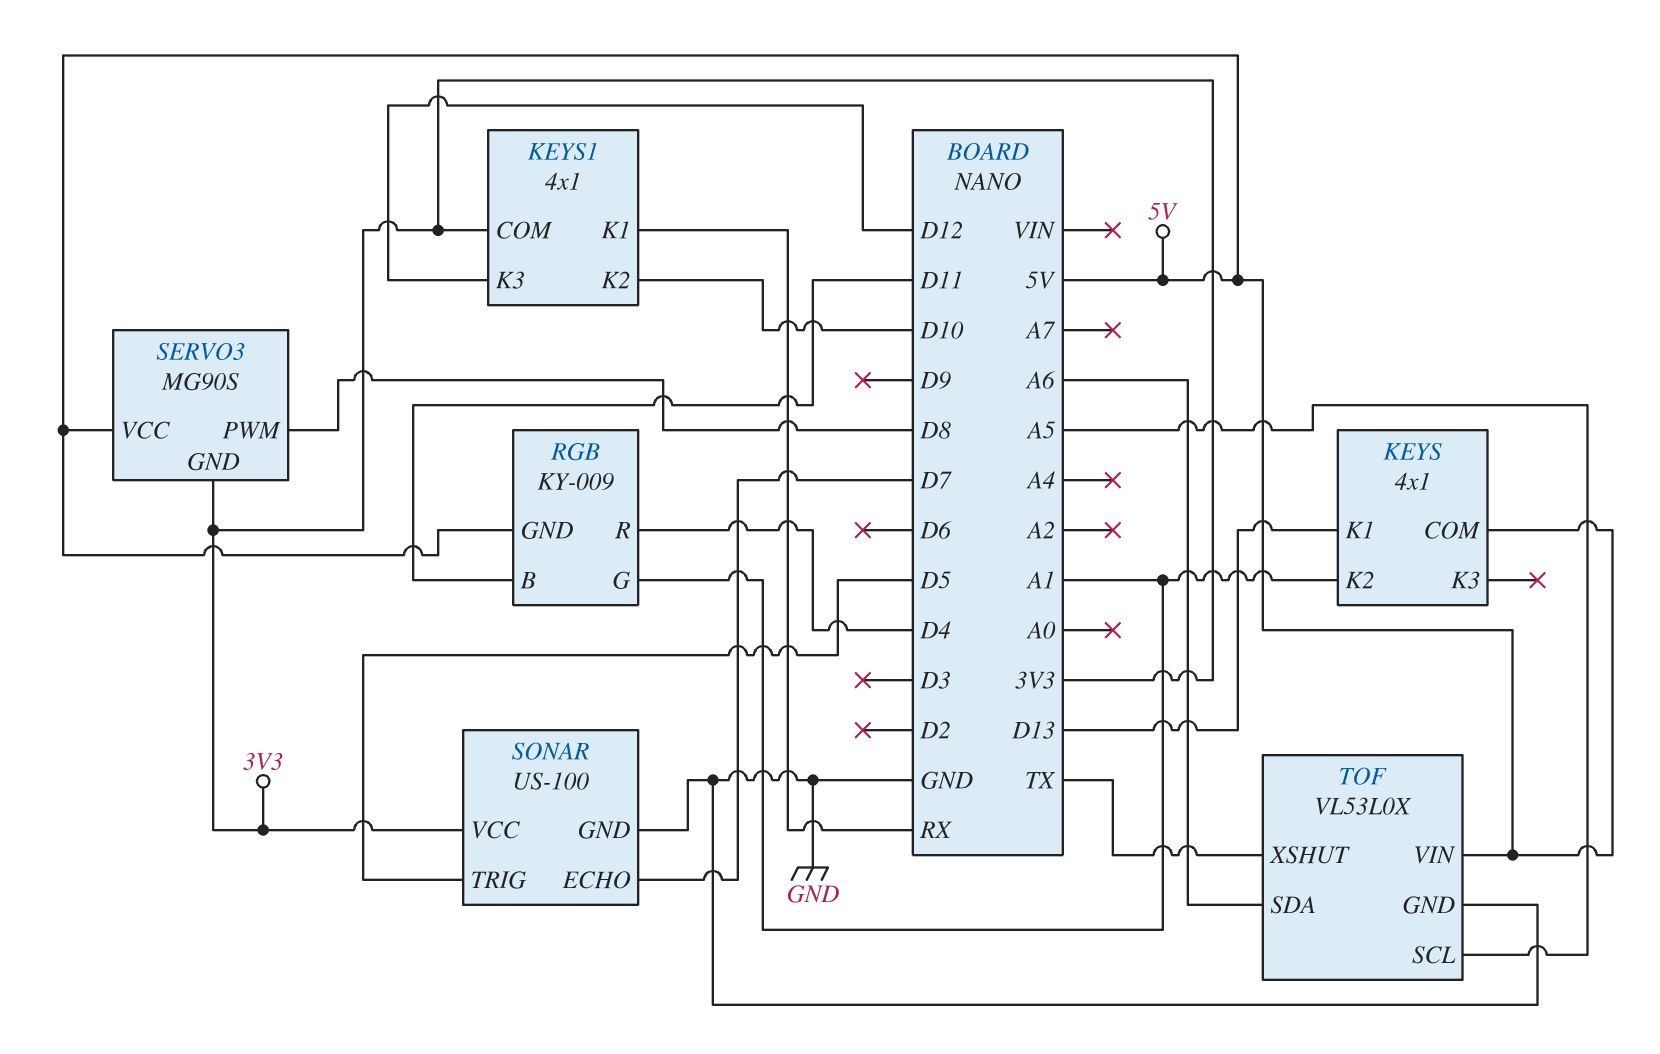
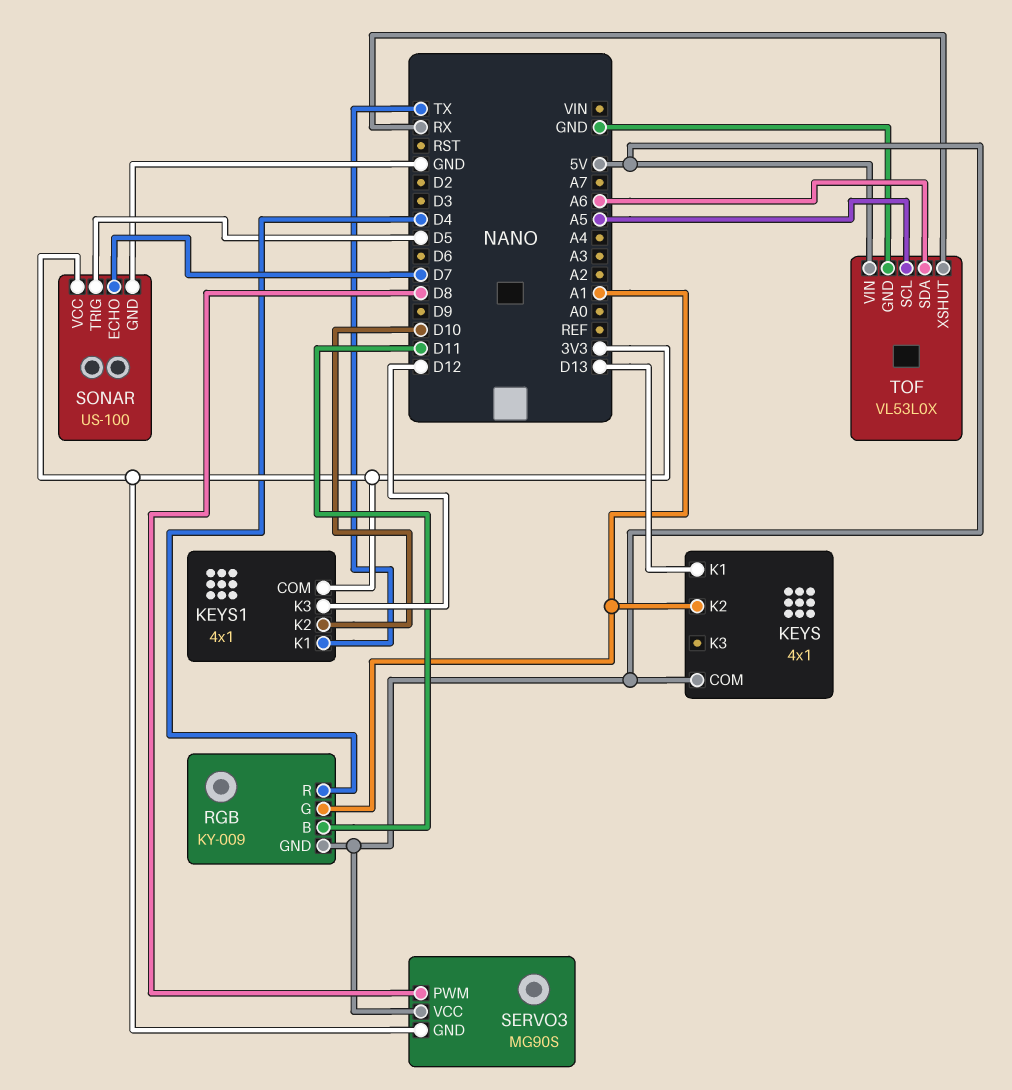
KEYS1 pin K1: RX -> TX
TOF pin XSHUT: TX -> RX

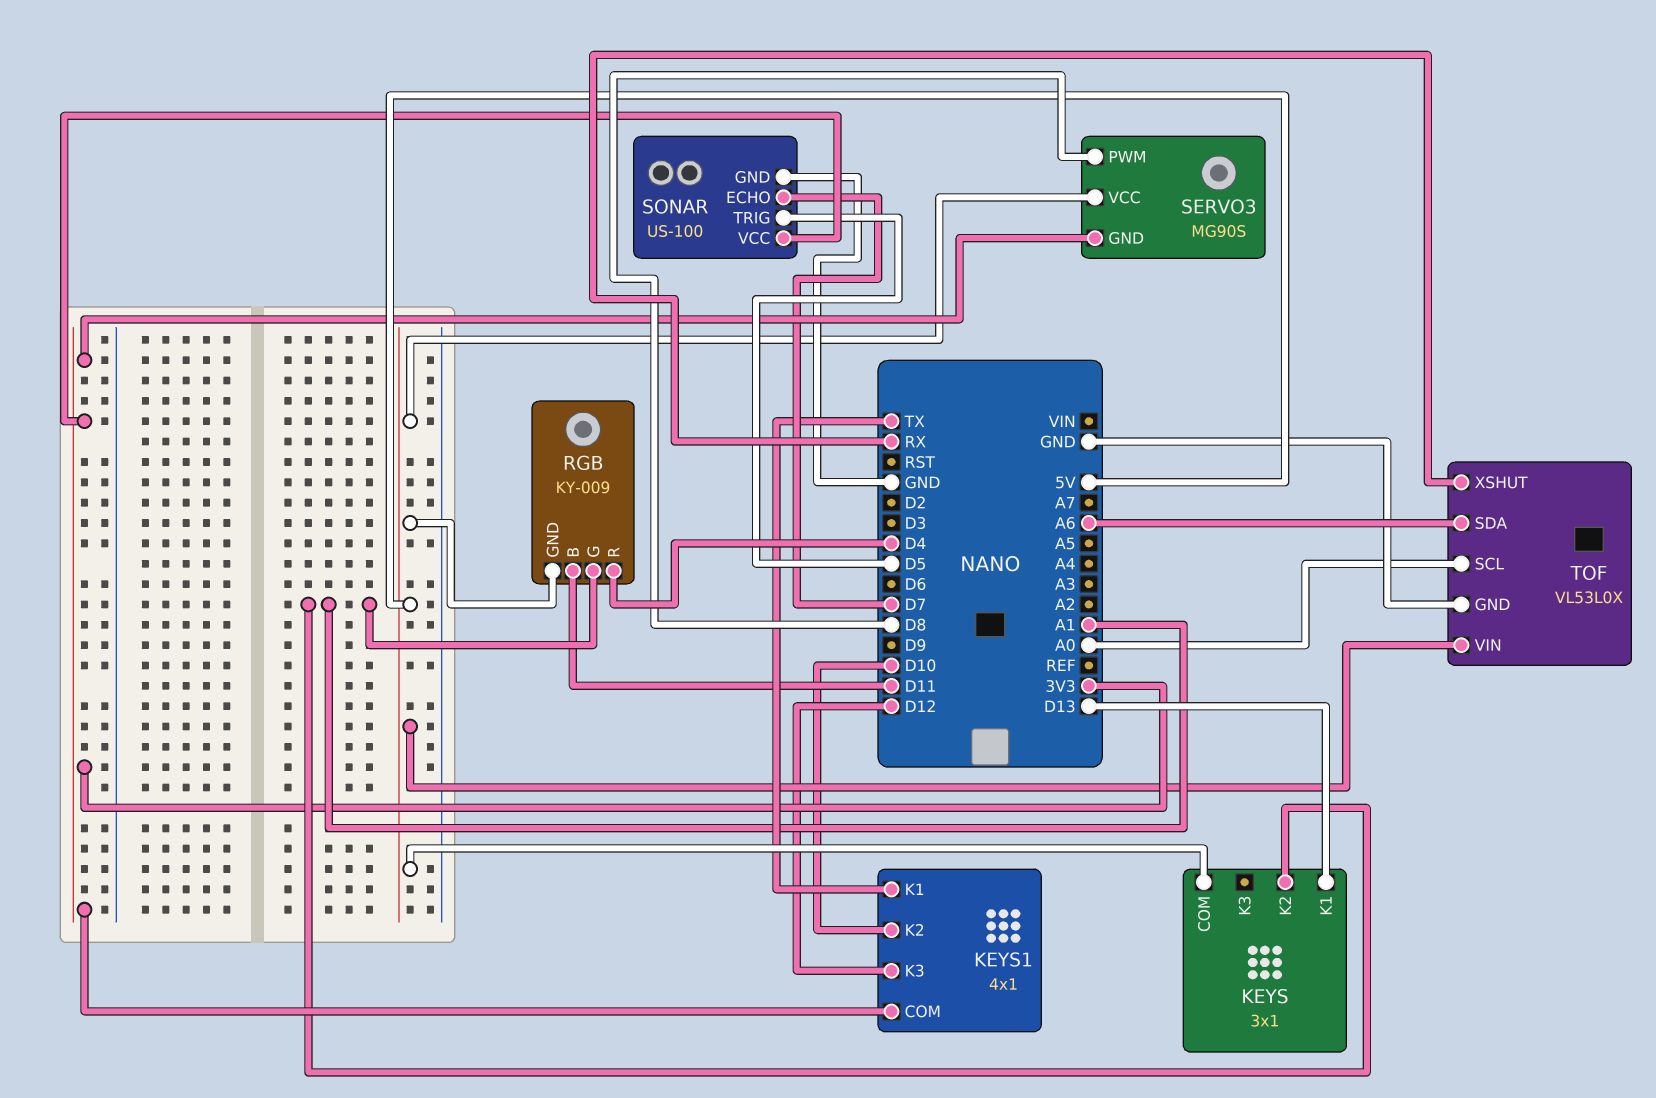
KEYS: 4x1 -> 3x1
TOF pin SCL: A5 -> A0

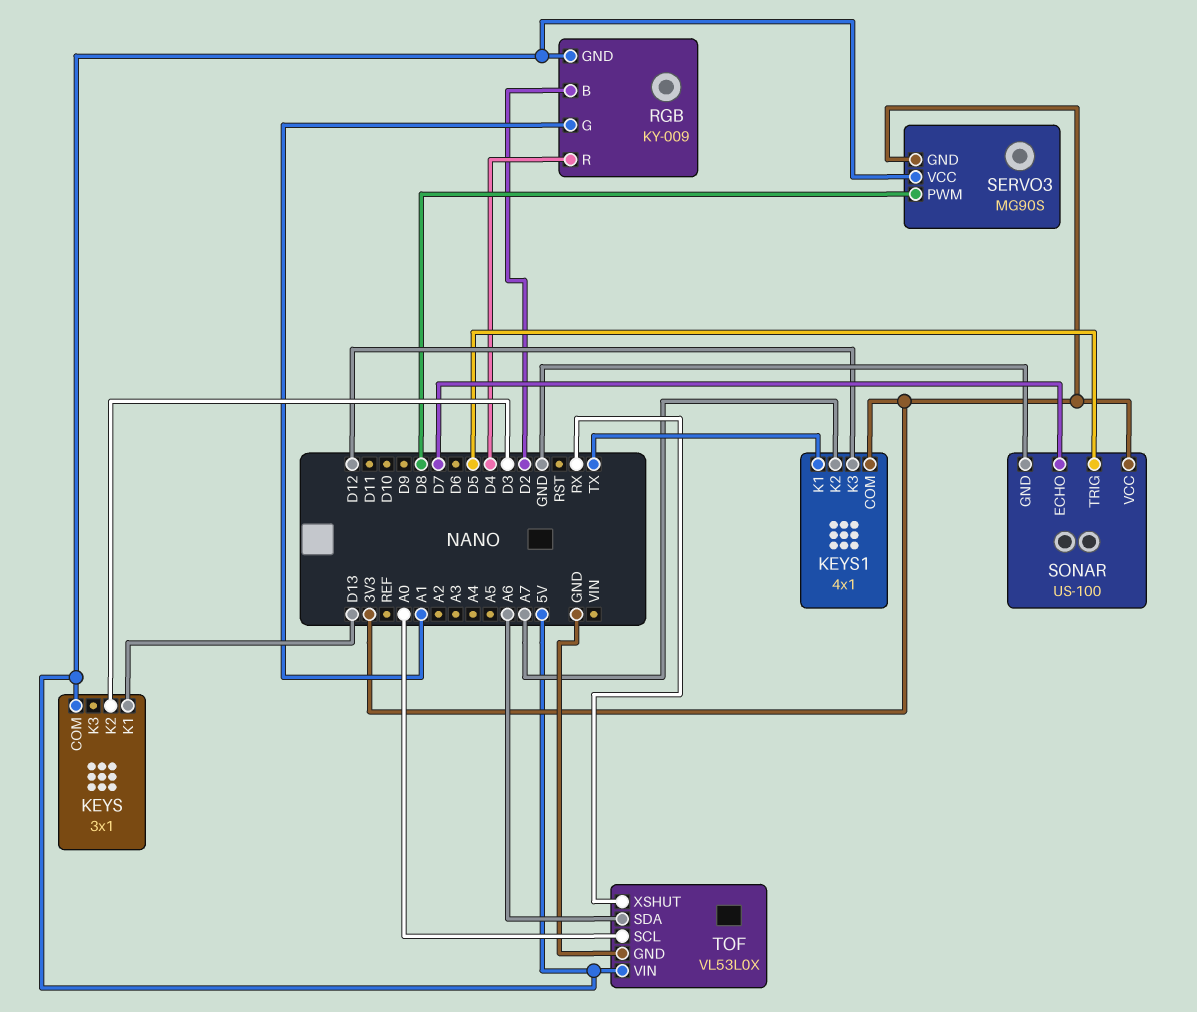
KEYS pin K2: A1 -> D3
KEYS1 pin K2: D10 -> A7
RGB pin B: D11 -> D2

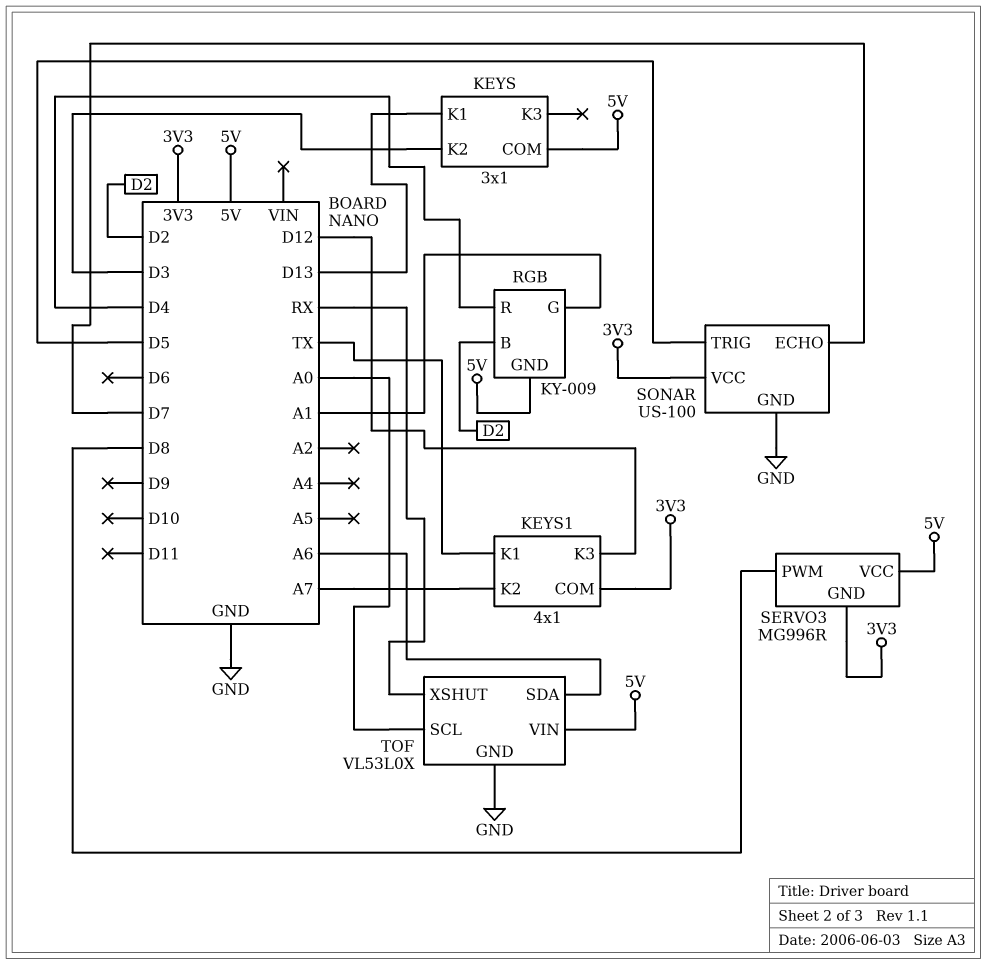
SERVO3: MG90S -> MG996R

